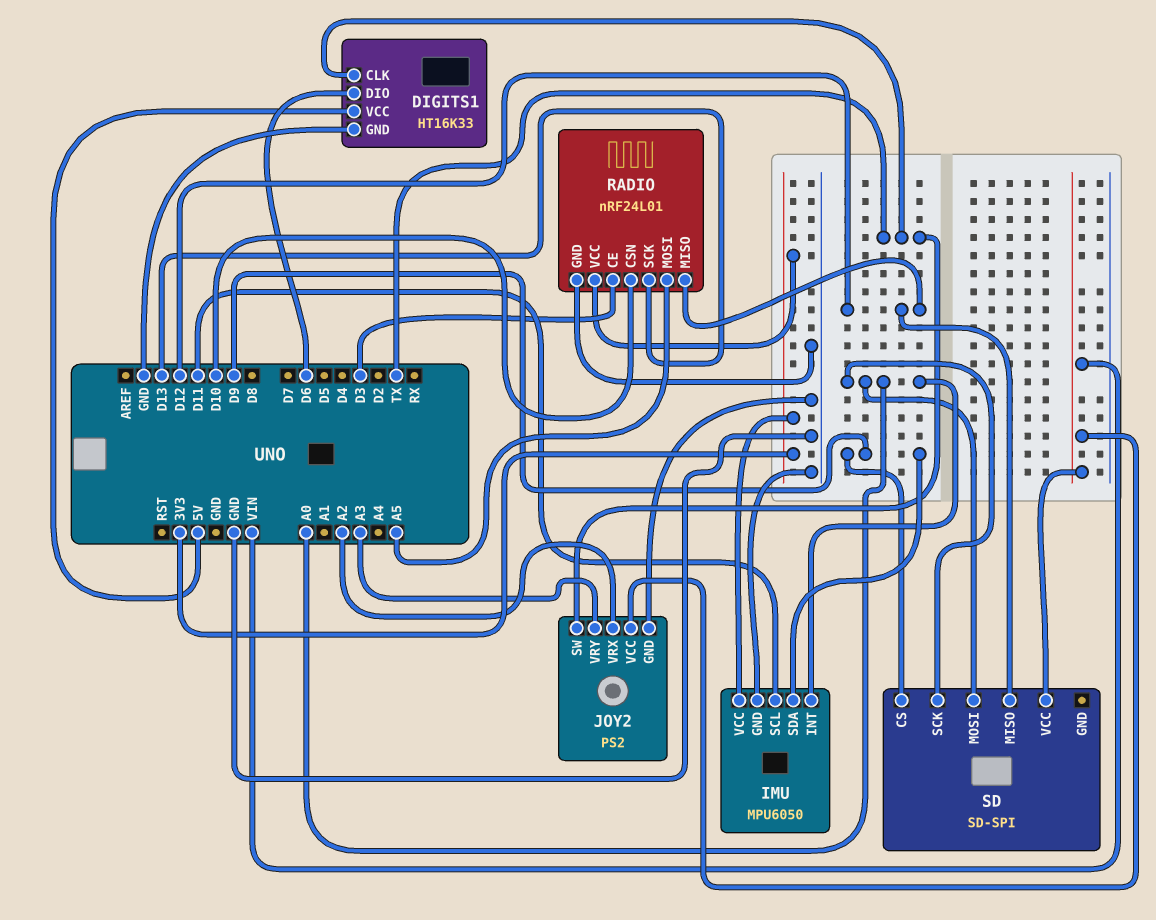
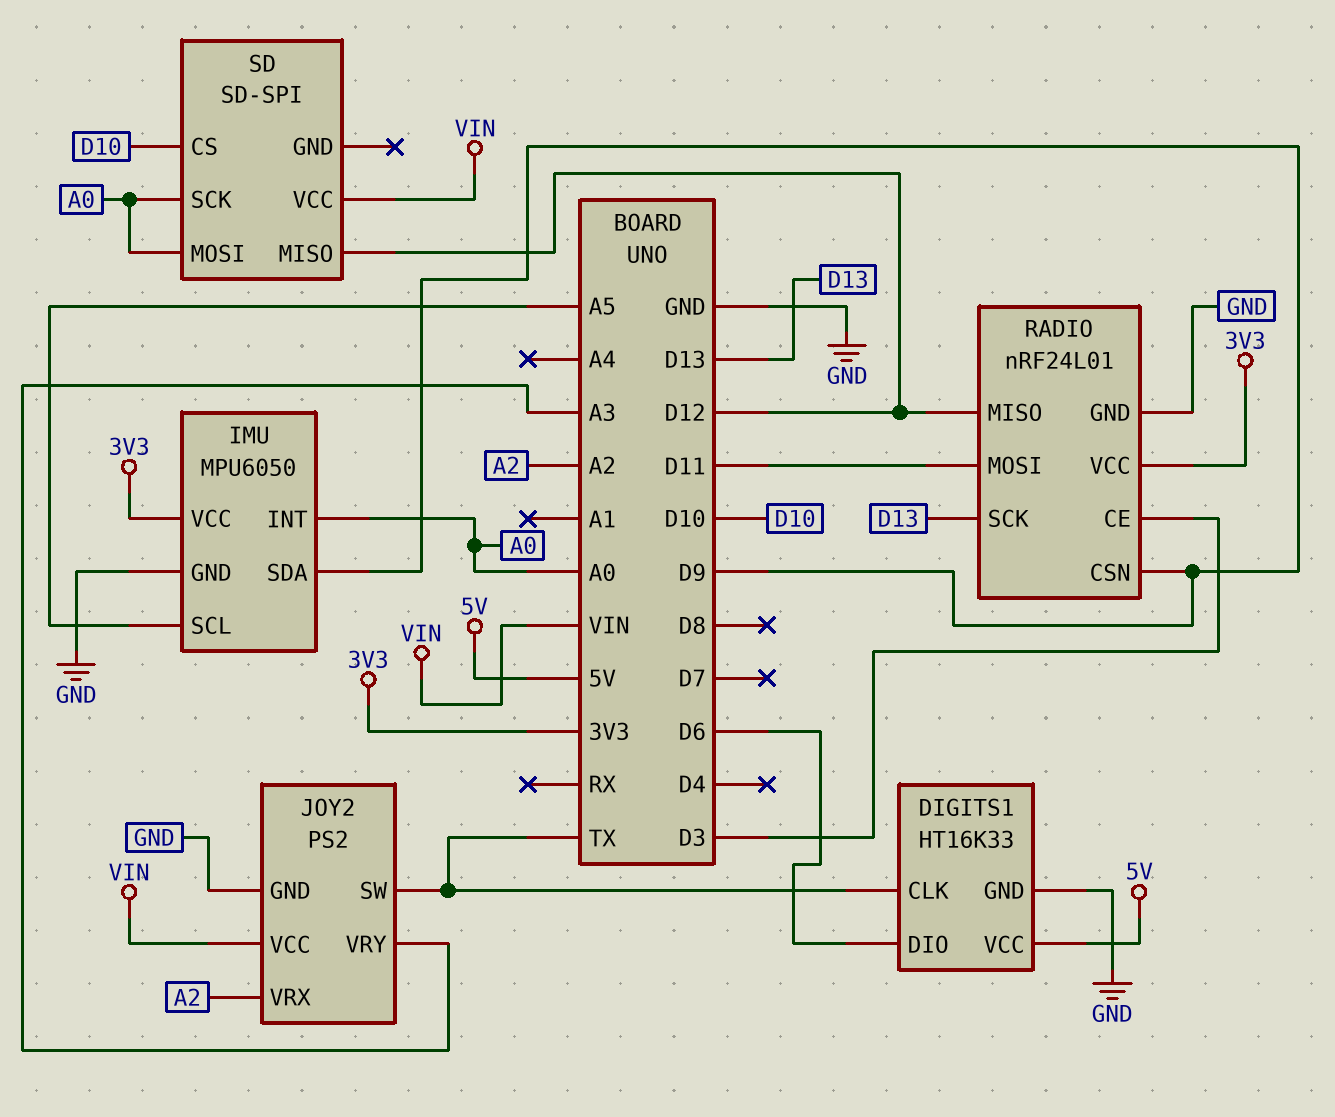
IMU pin SCL: D11 -> A5
RADIO pin CSN: D10 -> D9
RADIO pin MOSI: A5 -> D11
SD pin CS: D9 -> D10

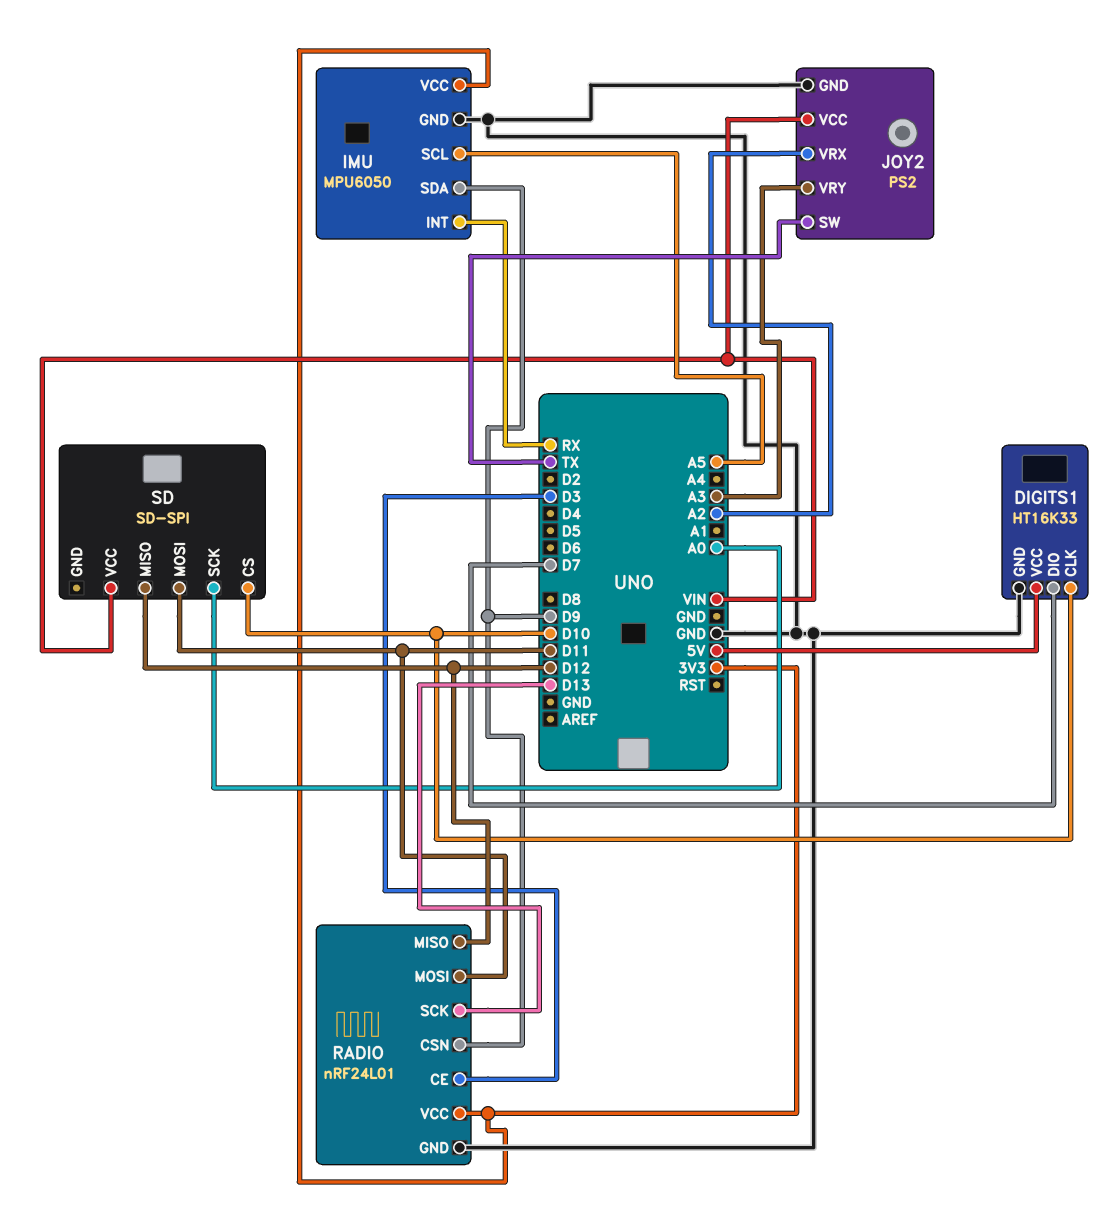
DIGITS1 pin CLK: TX -> D10
DIGITS1 pin DIO: D6 -> D7
IMU pin INT: A0 -> RX
SD pin MOSI: A0 -> D11

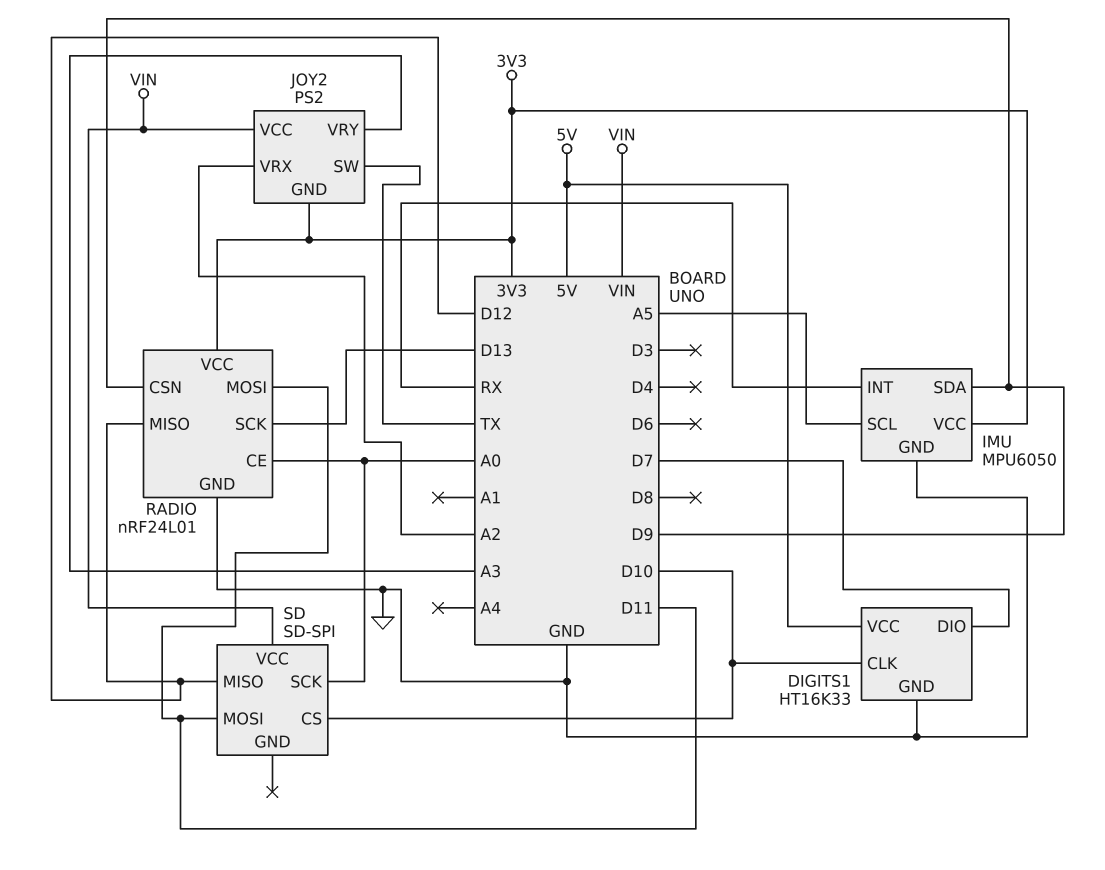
JOY2 pin GND: GND -> 3V3
RADIO pin CE: D3 -> A0

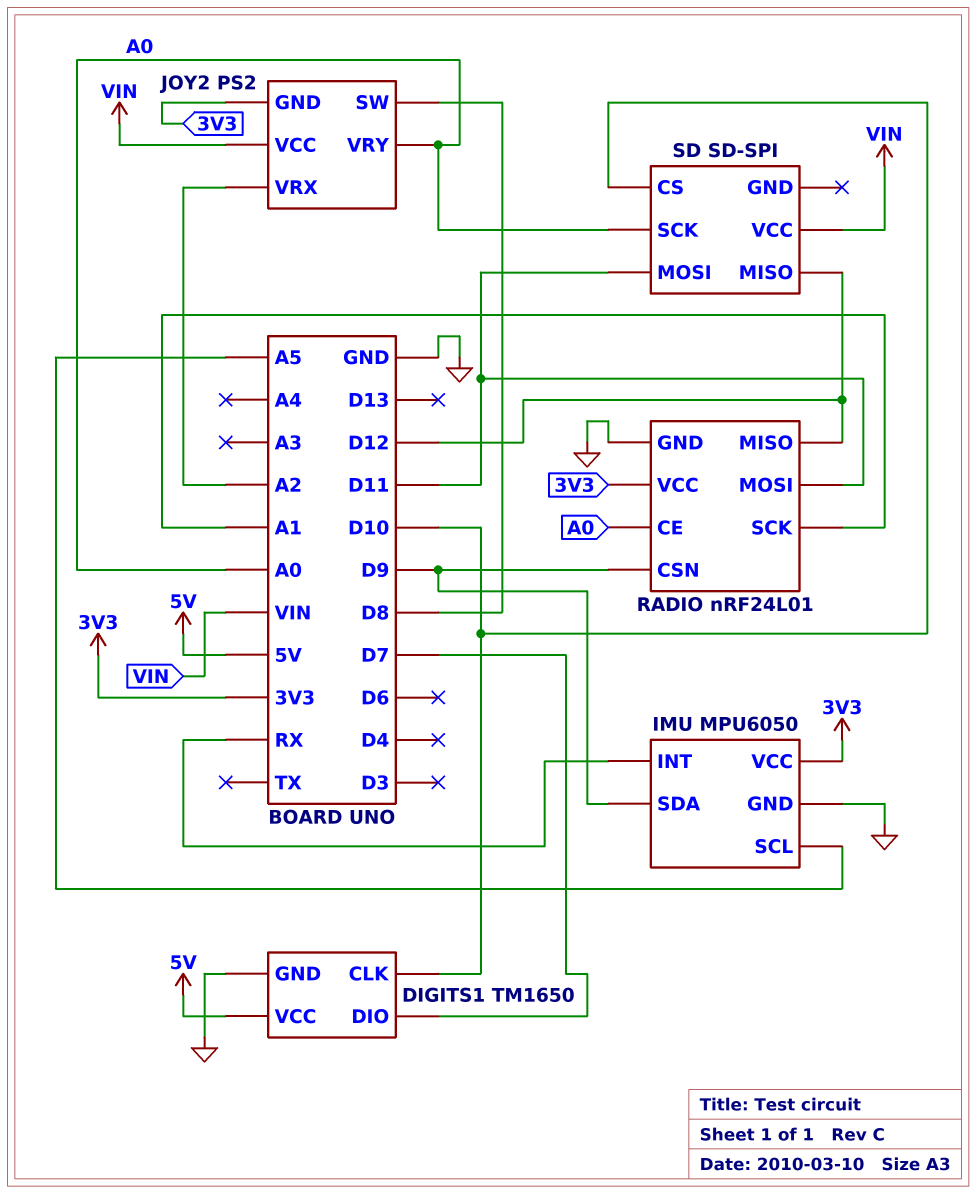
DIGITS1: HT16K33 -> TM1650
JOY2 pin SW: TX -> D8
JOY2 pin VRY: A3 -> A0
RADIO pin SCK: D13 -> A1

